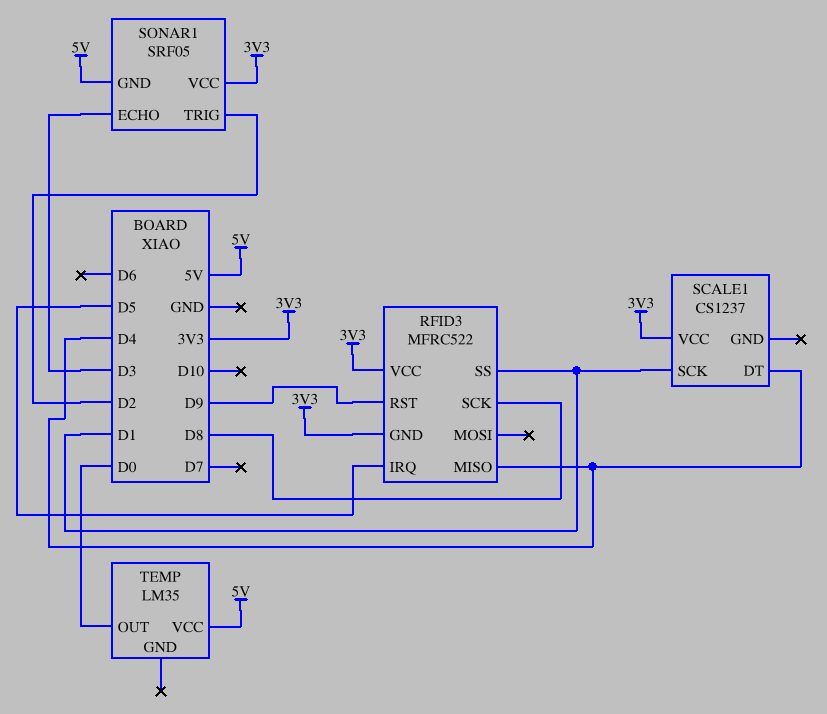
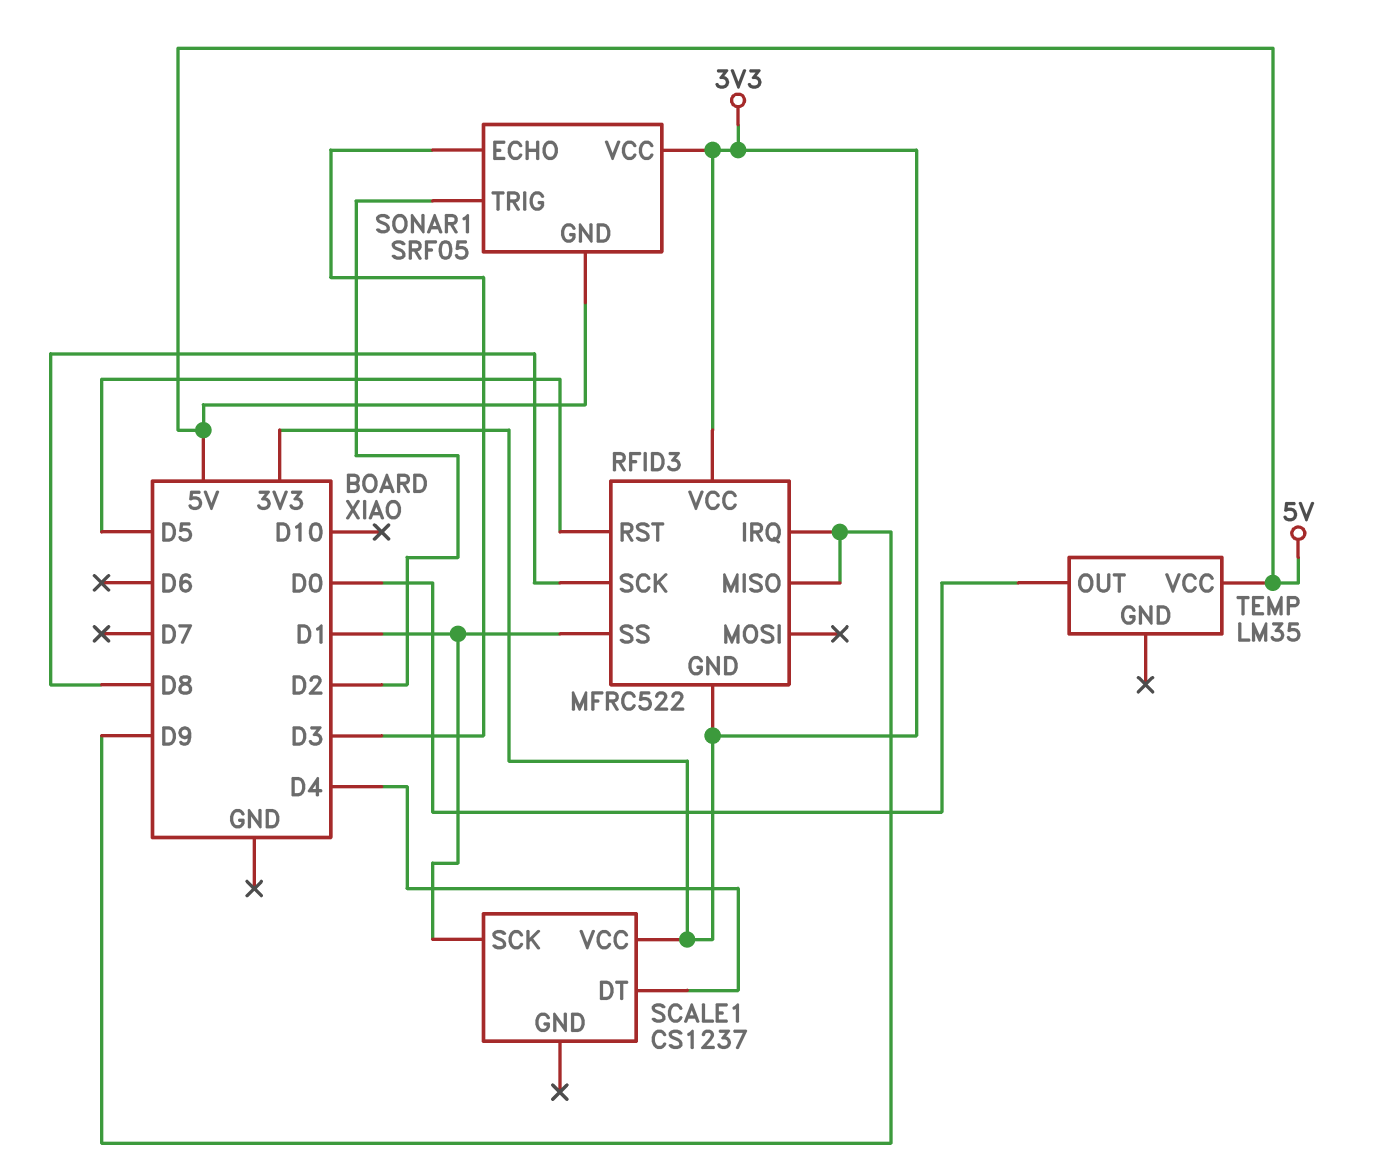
RFID3 pin IRQ: D5 -> D9
RFID3 pin MISO: D4 -> D9
RFID3 pin RST: D9 -> D5

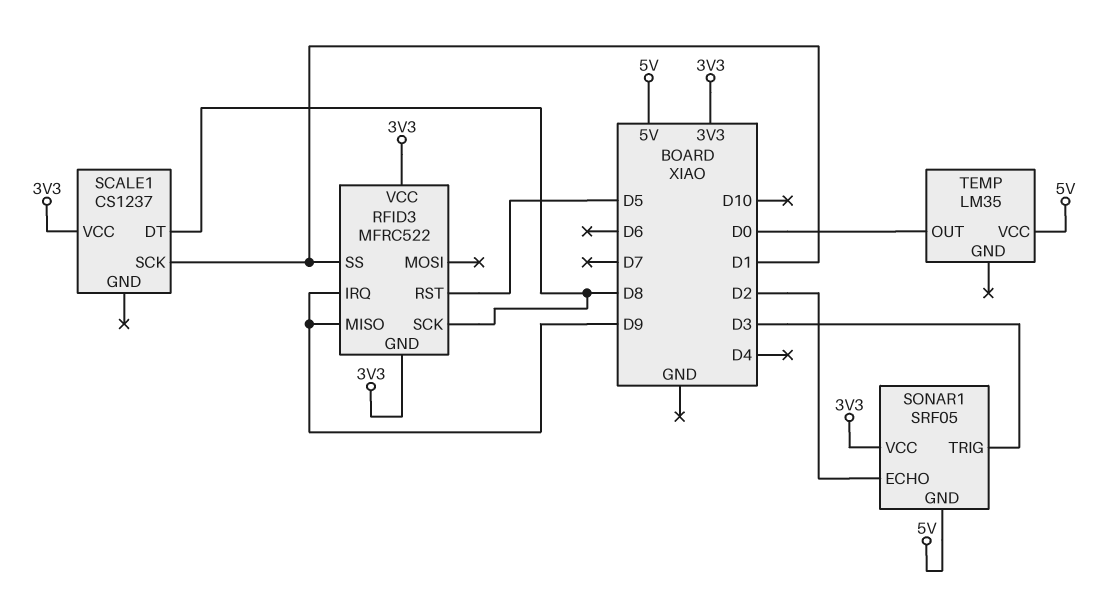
SCALE1 pin DT: D4 -> D8
SONAR1 pin ECHO: D3 -> D2
SONAR1 pin TRIG: D2 -> D3

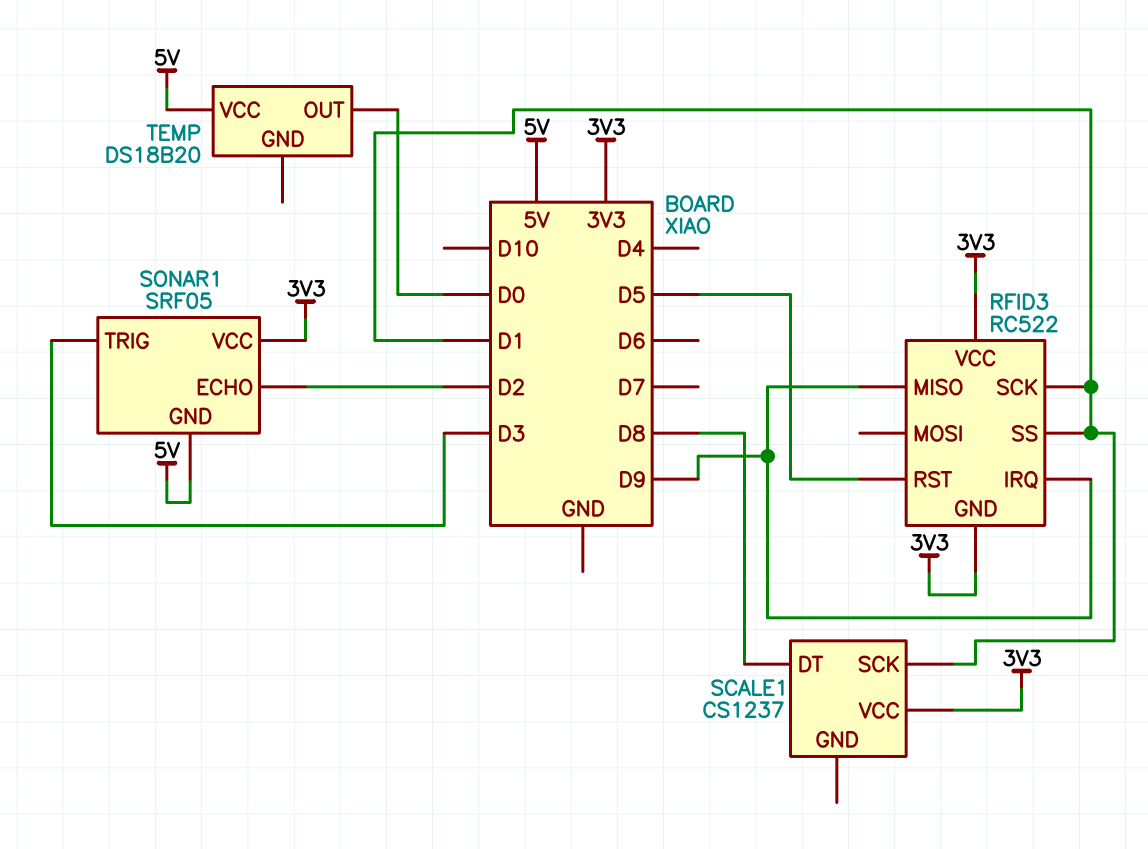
RFID3: MFRC522 -> RC522
RFID3 pin SCK: D8 -> D1
TEMP: LM35 -> DS18B20

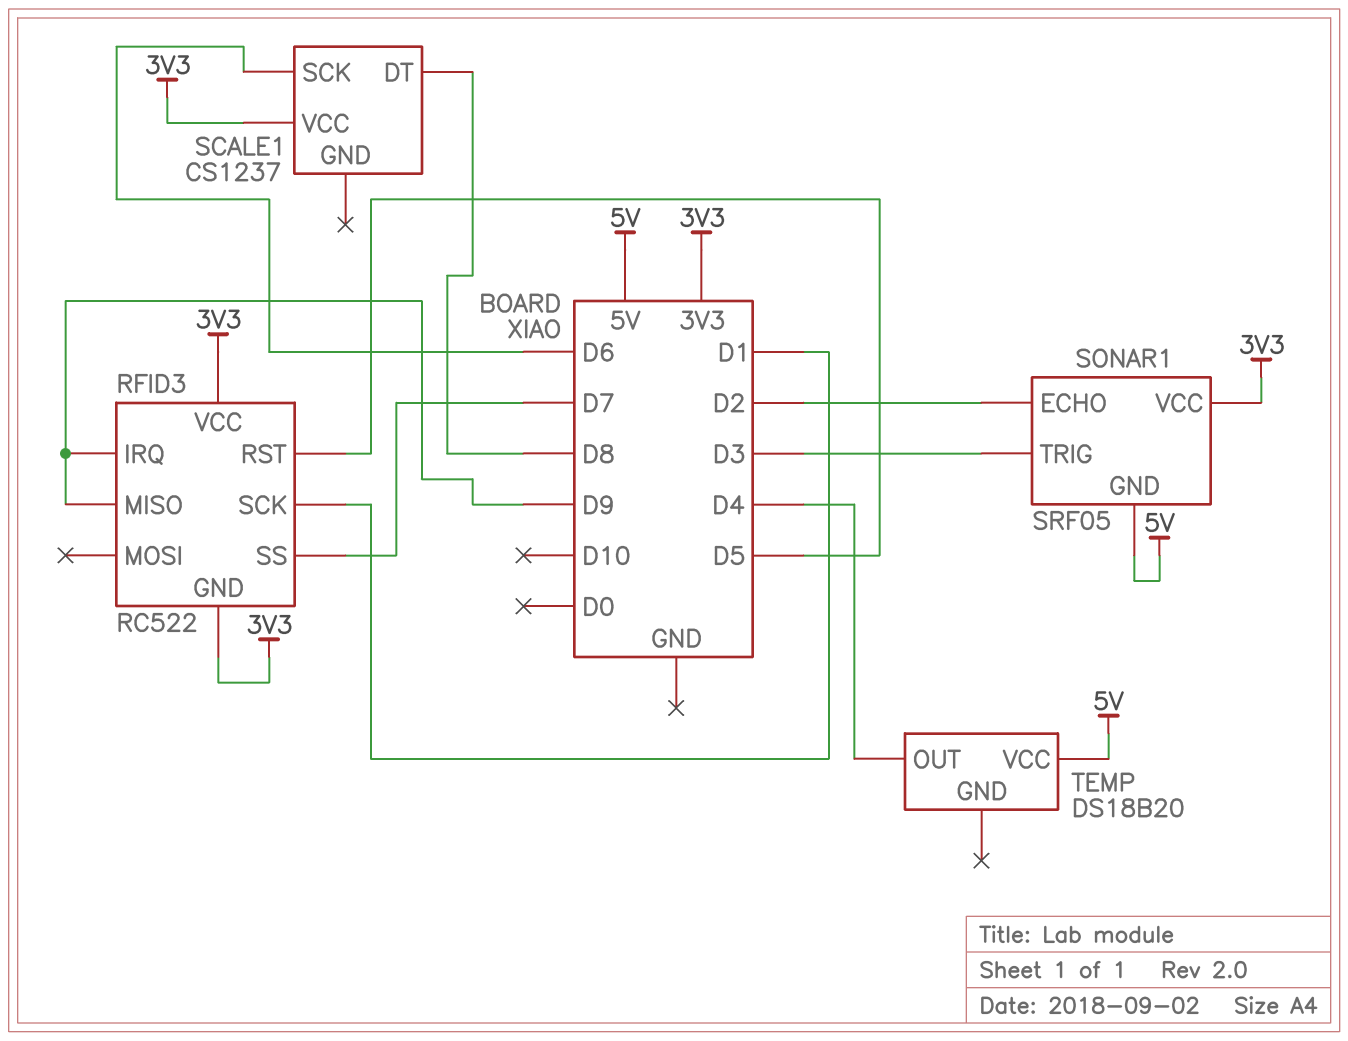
RFID3 pin SS: D1 -> D7
SCALE1 pin SCK: D1 -> D6
TEMP pin OUT: D0 -> D4

